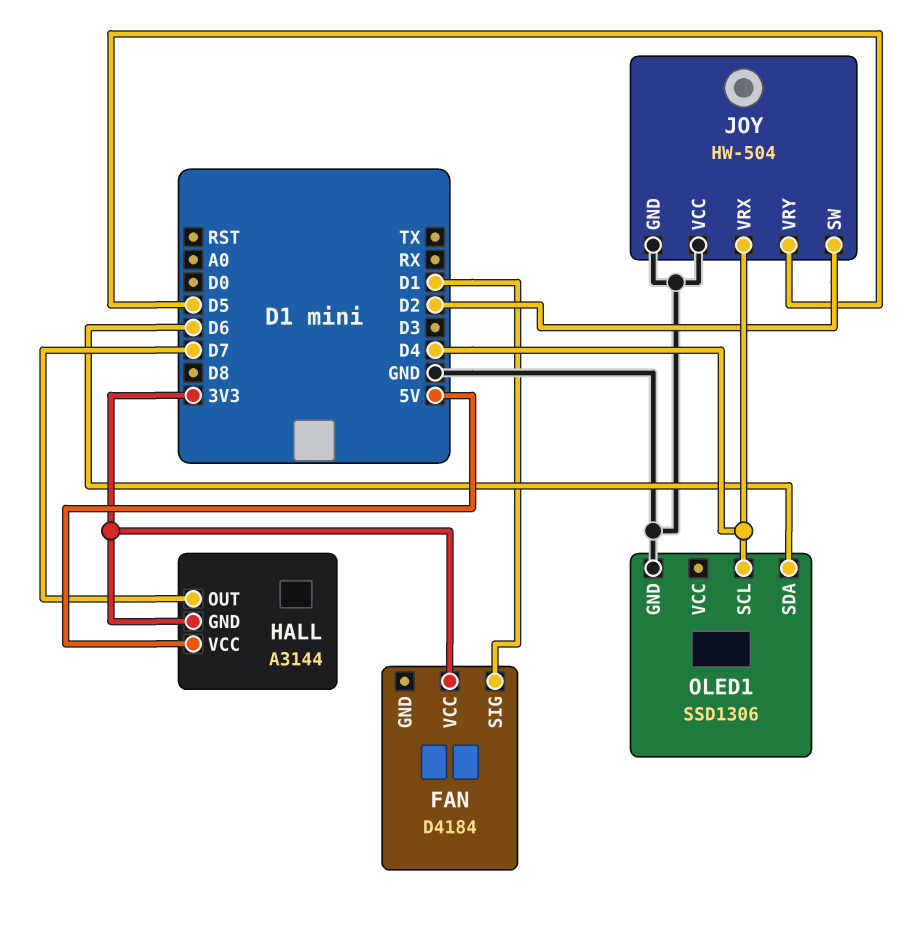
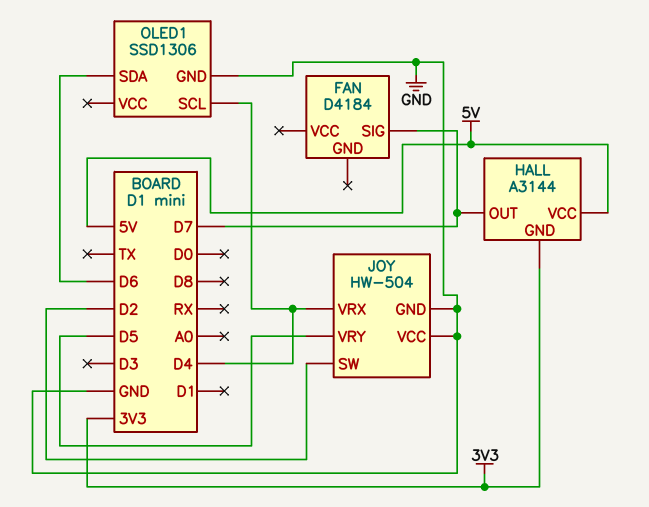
FAN pin SIG: D1 -> D7
FAN pin VCC: 3V3 -> none

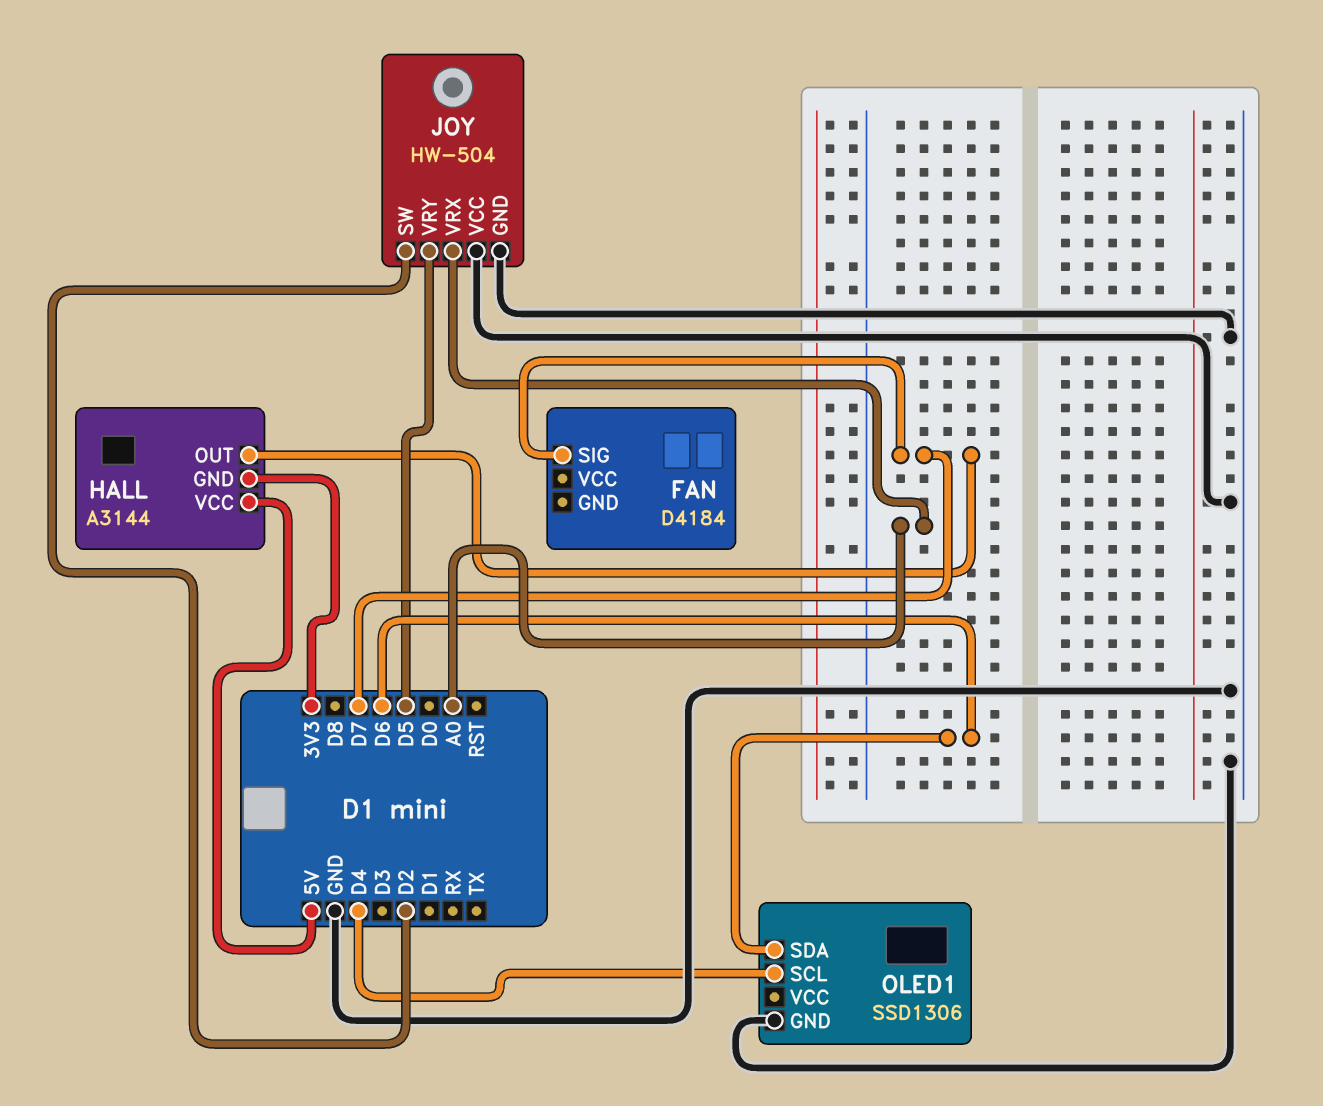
JOY pin VRX: D4 -> A0

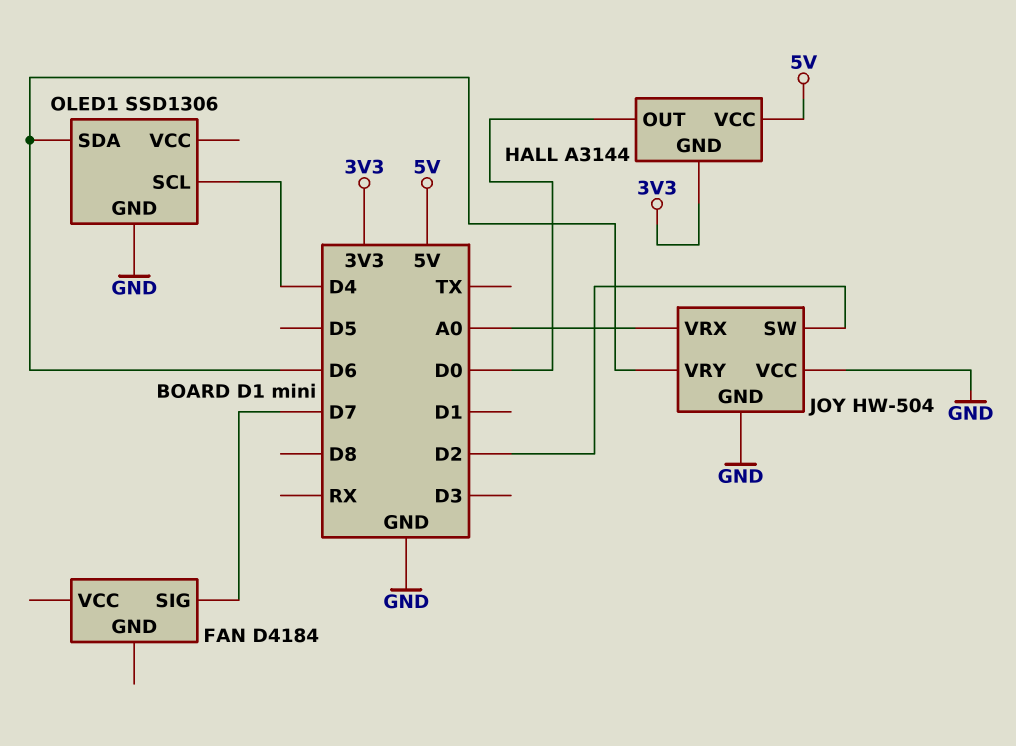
HALL pin OUT: D7 -> D0
JOY pin VRY: D5 -> D6

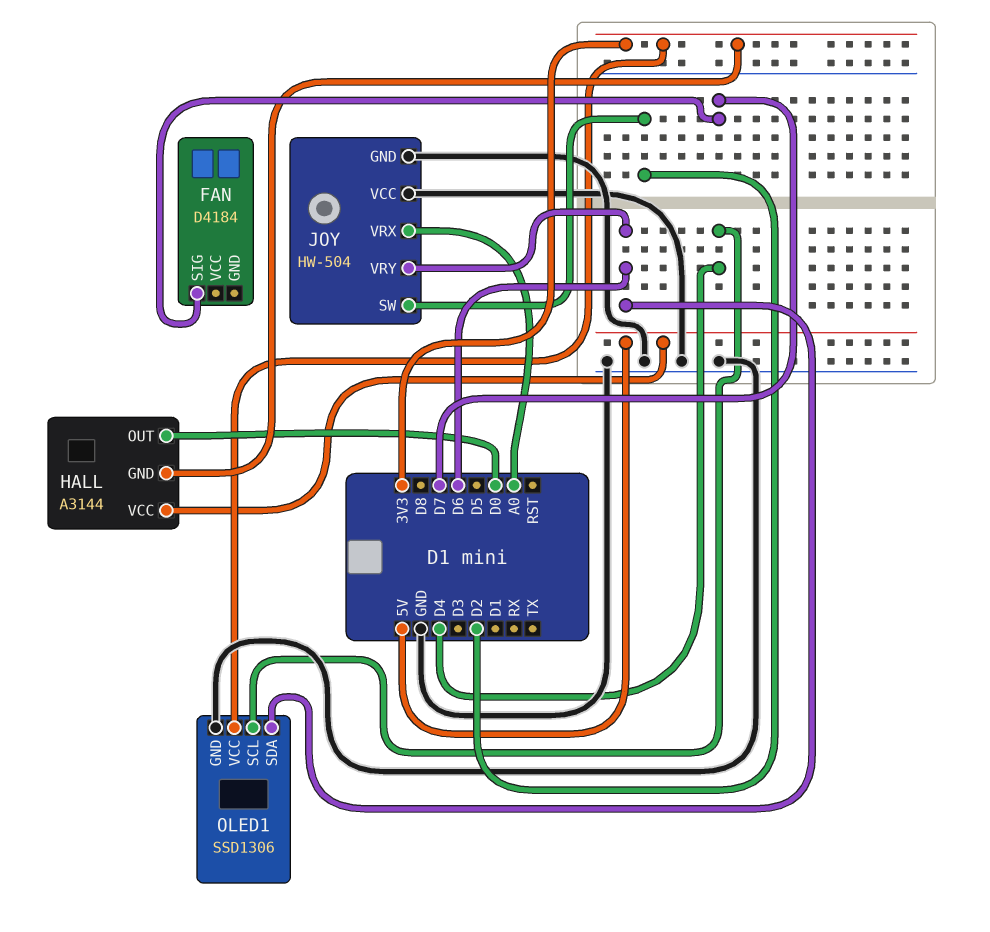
OLED1 pin VCC: none -> 3V3

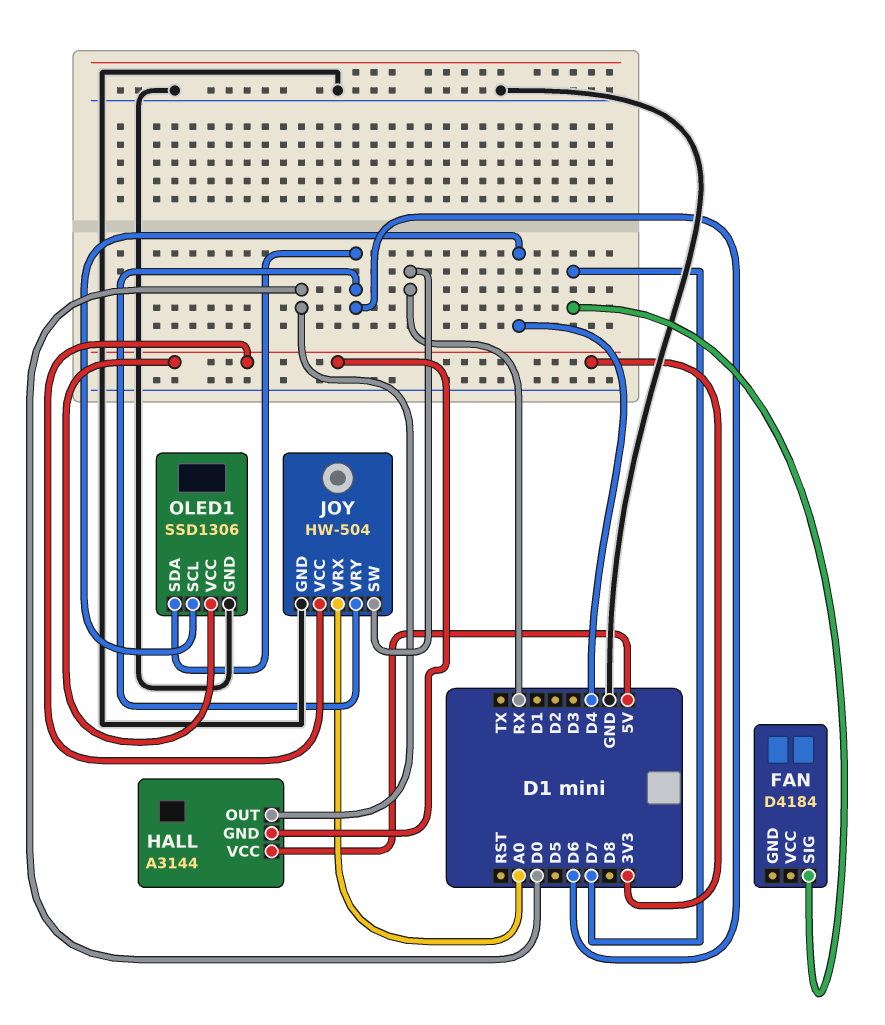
JOY pin SW: D2 -> RX
JOY pin VCC: GND -> 3V3

